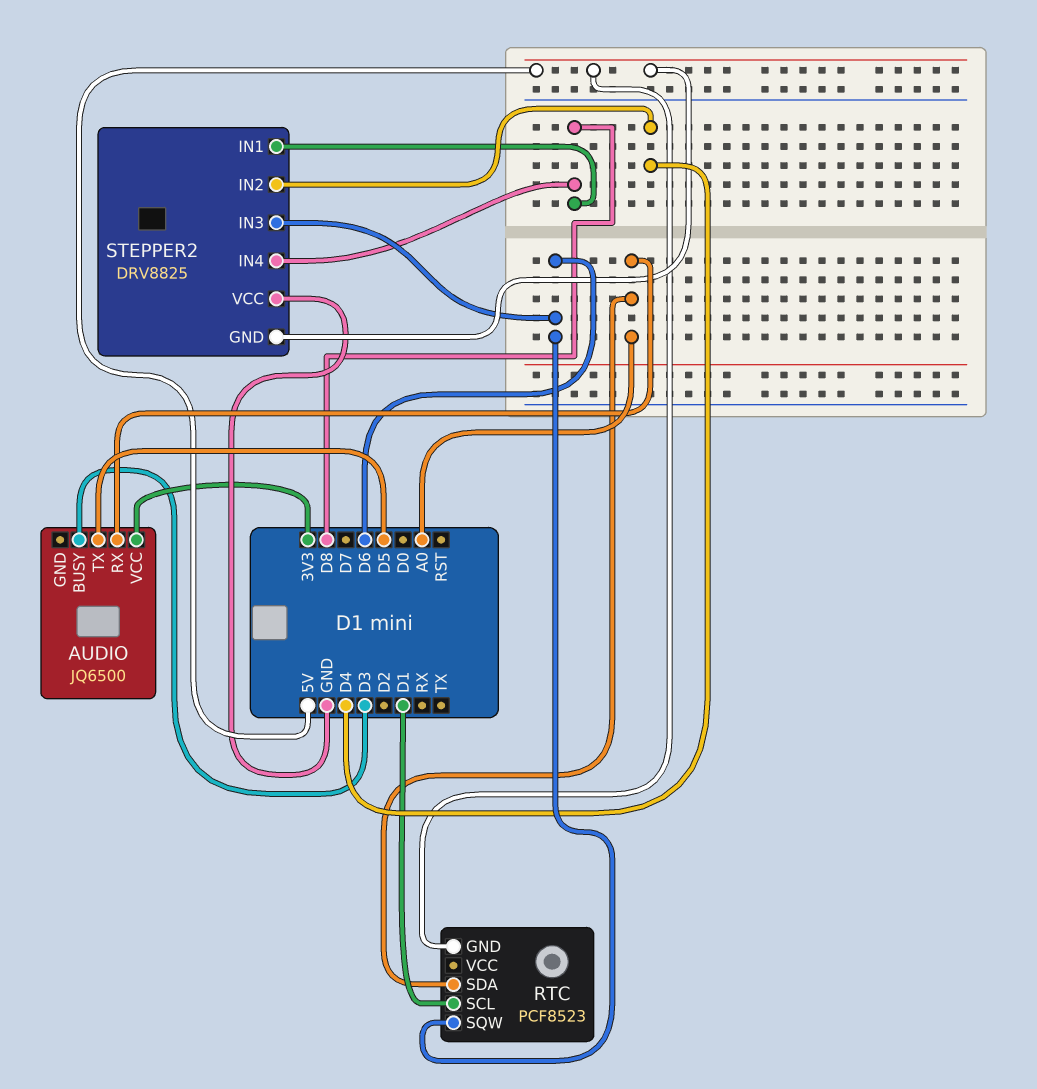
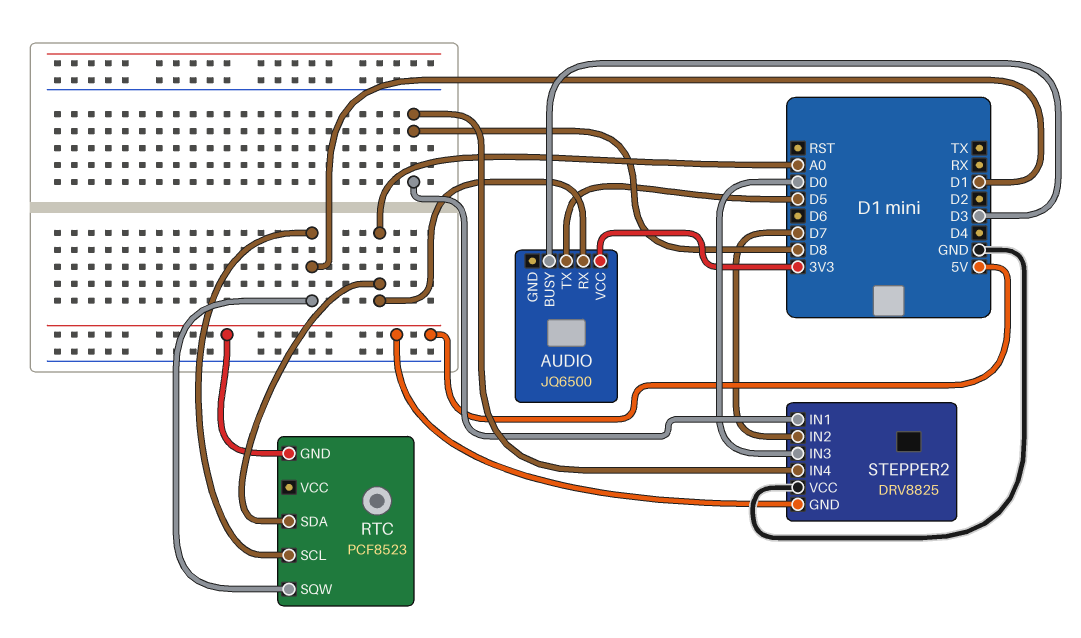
RTC pin SQW: D6 -> D1
STEPPER2 pin IN2: D4 -> D7
STEPPER2 pin IN3: D6 -> D0

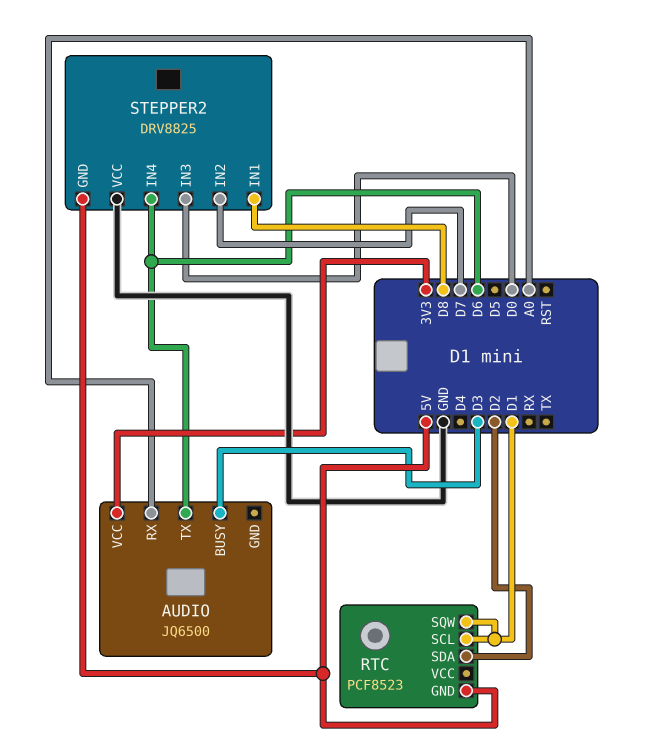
AUDIO pin TX: D5 -> D6
RTC pin SDA: A0 -> D2
STEPPER2 pin IN4: D8 -> D6

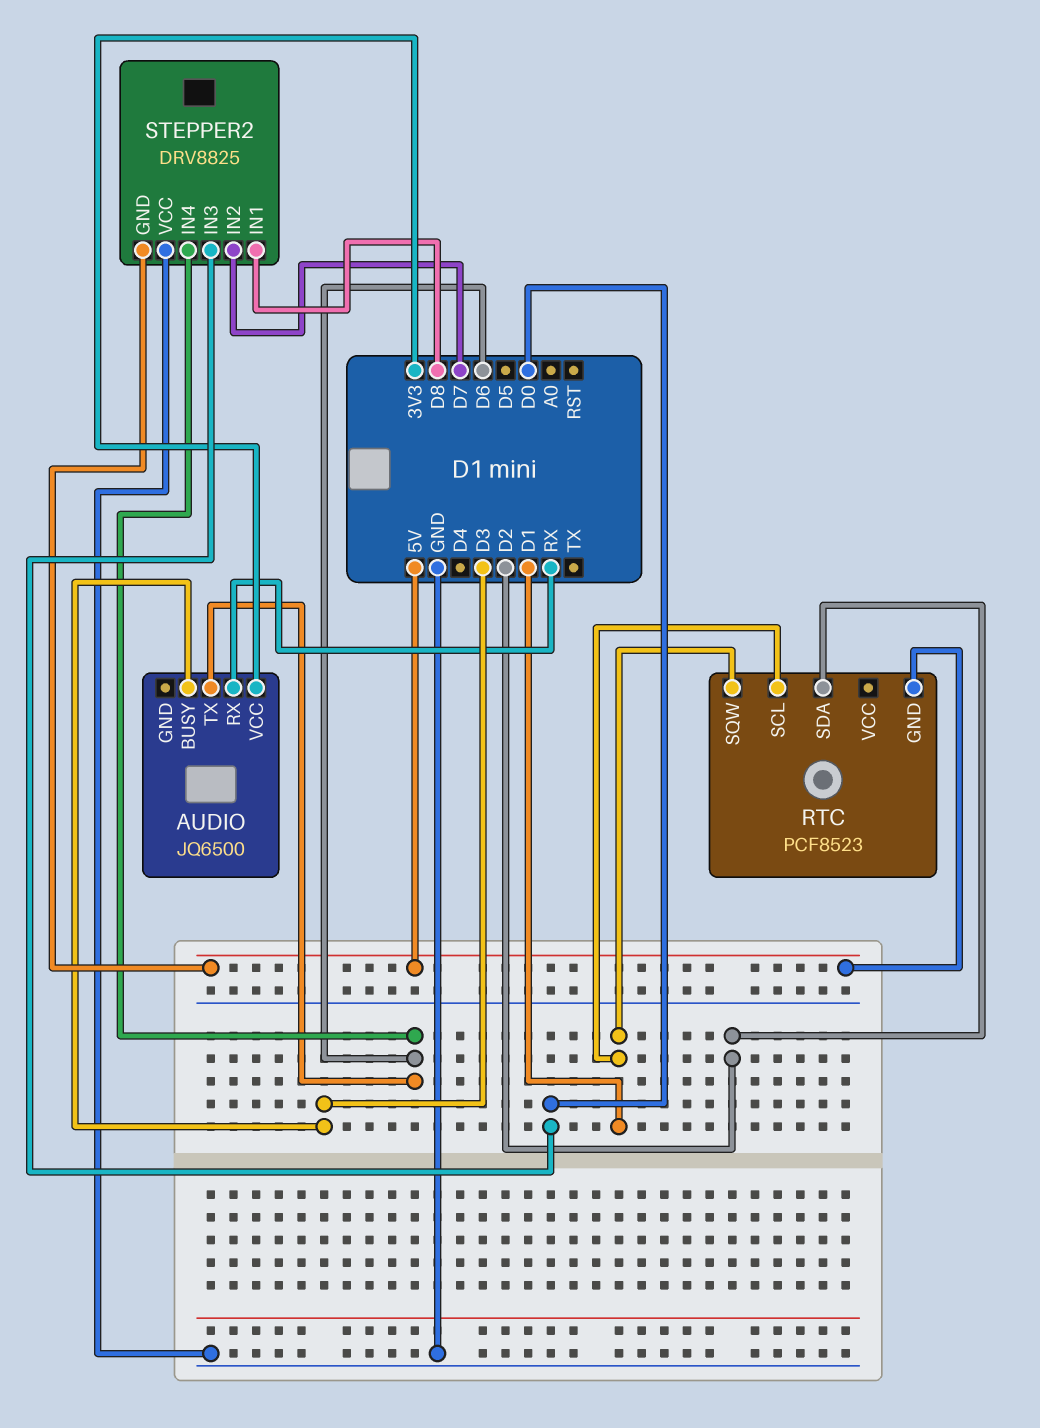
AUDIO pin RX: A0 -> RX

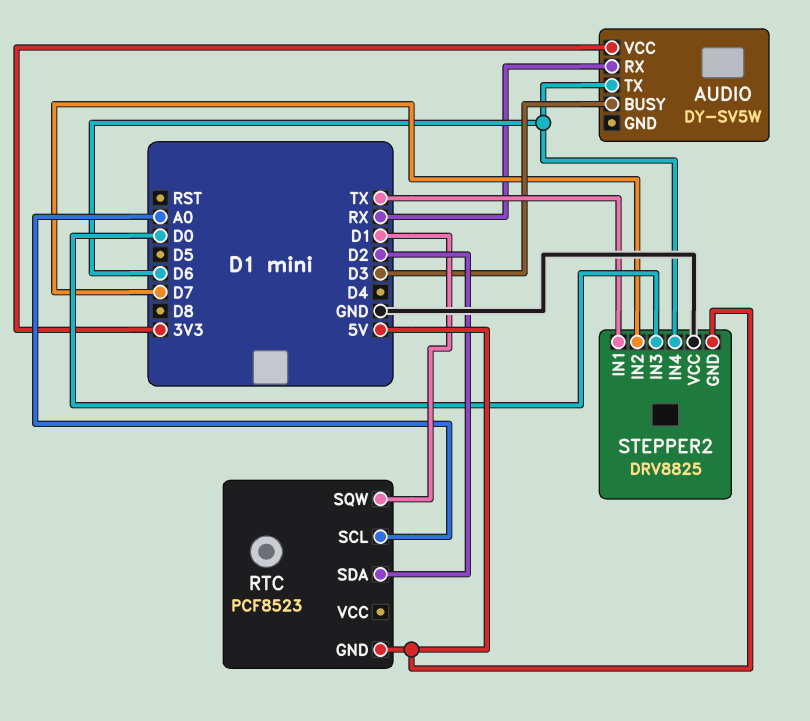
AUDIO: JQ6500 -> DY-SV5W
RTC pin SCL: D1 -> A0
STEPPER2 pin IN1: D8 -> TX

